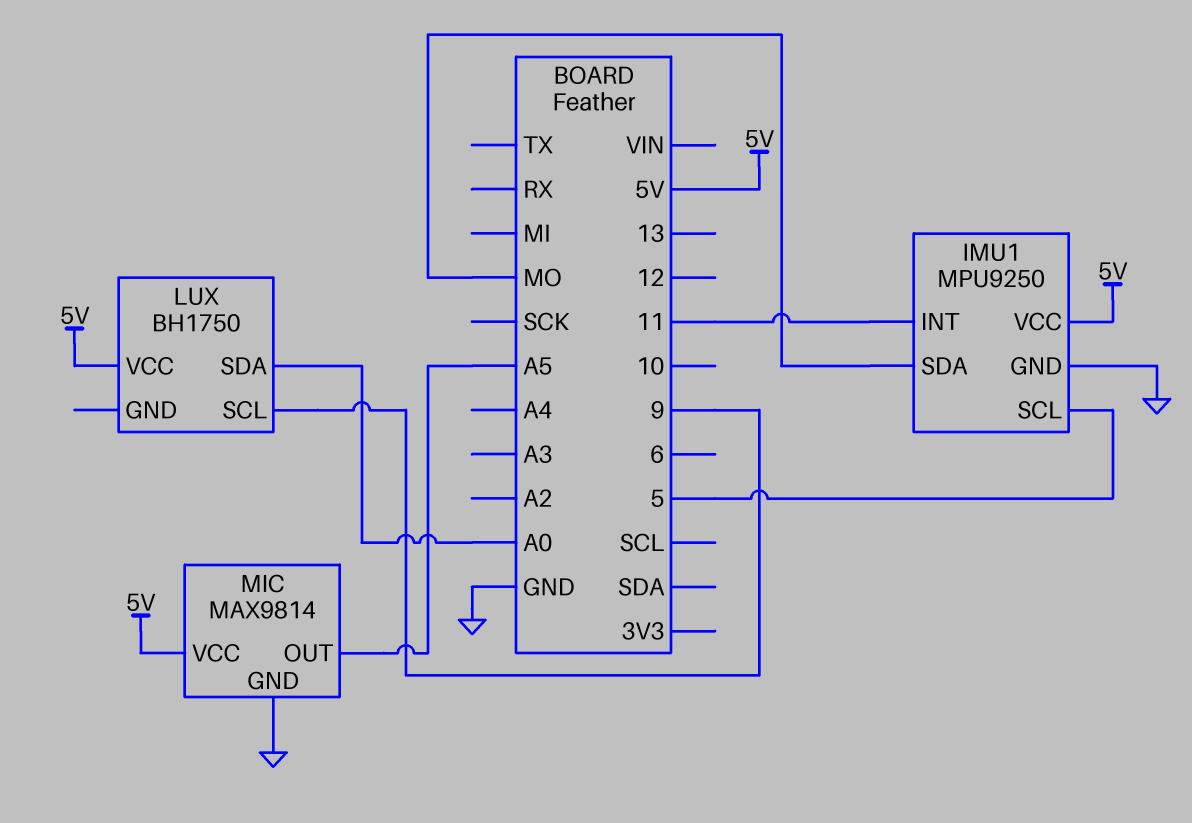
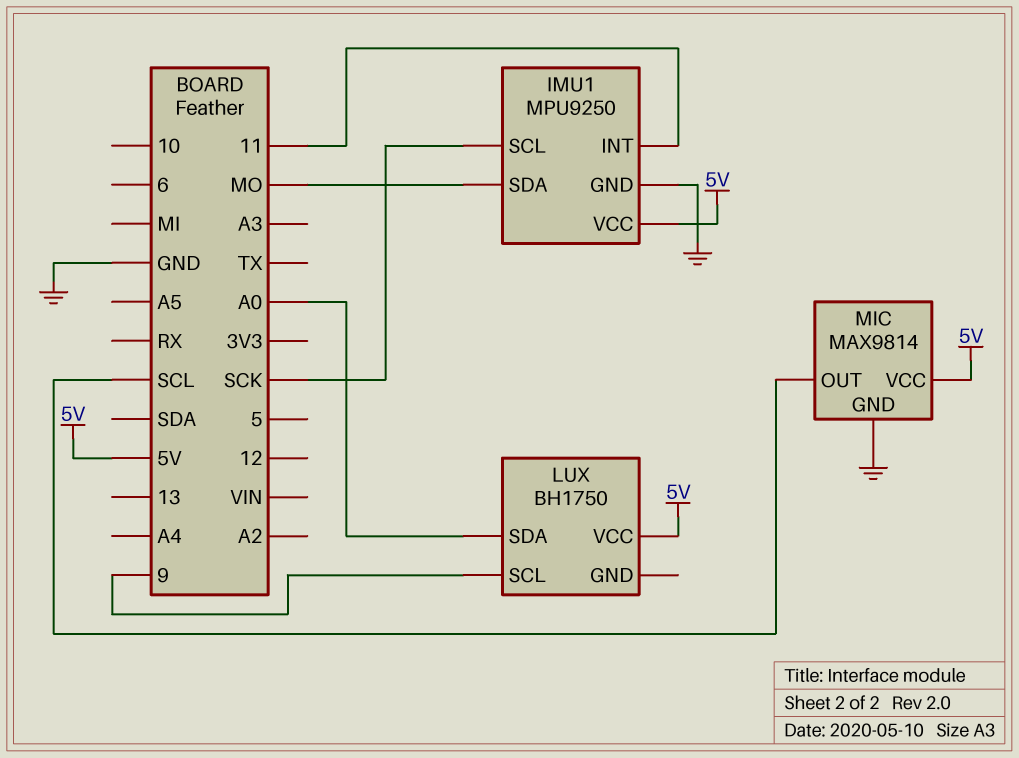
IMU1 pin SCL: 5 -> SCK
MIC pin OUT: A5 -> SCL

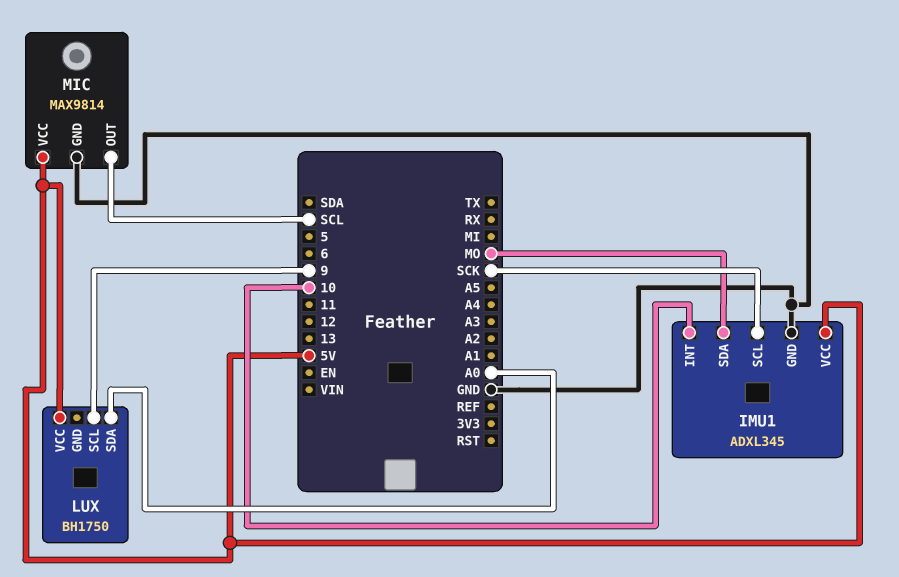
IMU1: MPU9250 -> ADXL345
IMU1 pin INT: 11 -> 10

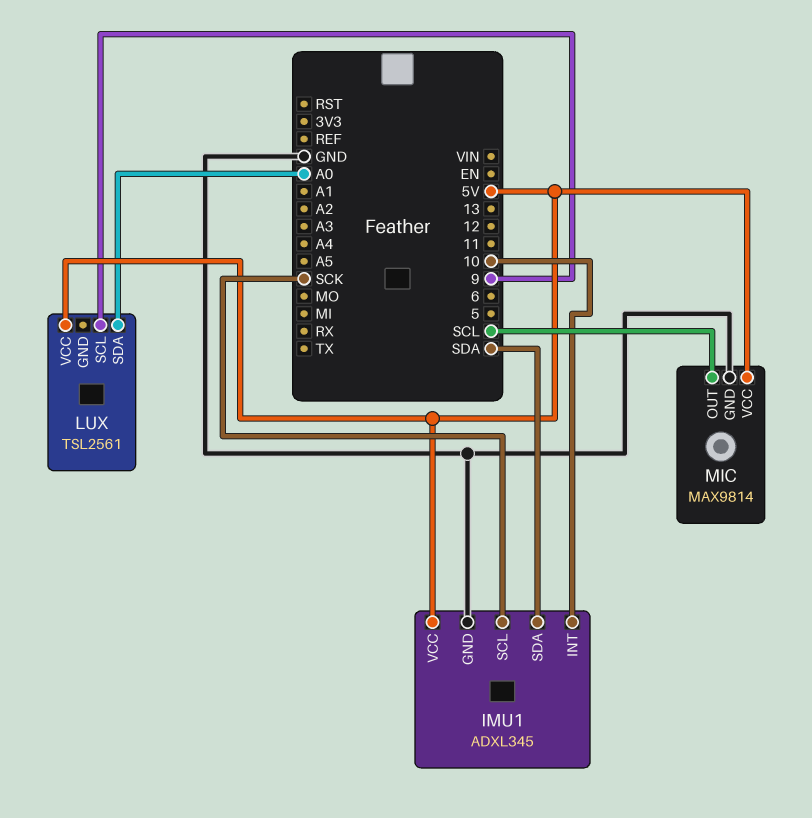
IMU1 pin SDA: MO -> SDA
LUX: BH1750 -> TSL2561

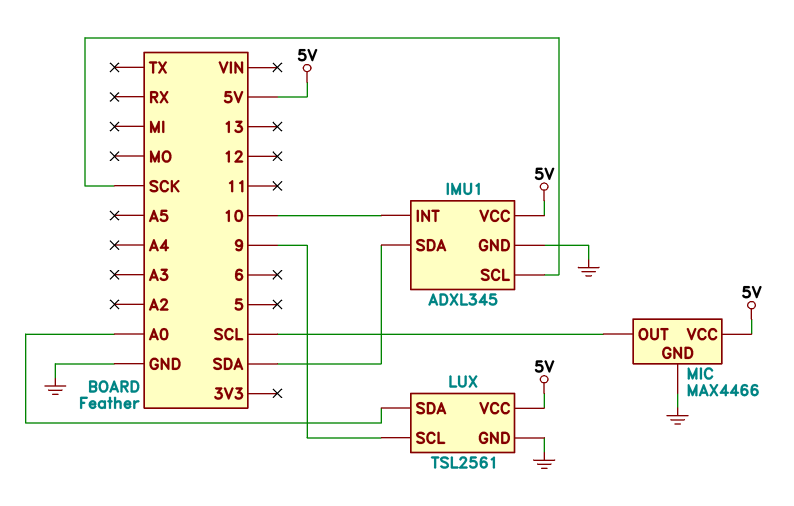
LUX pin GND: none -> GND
MIC: MAX9814 -> MAX4466

